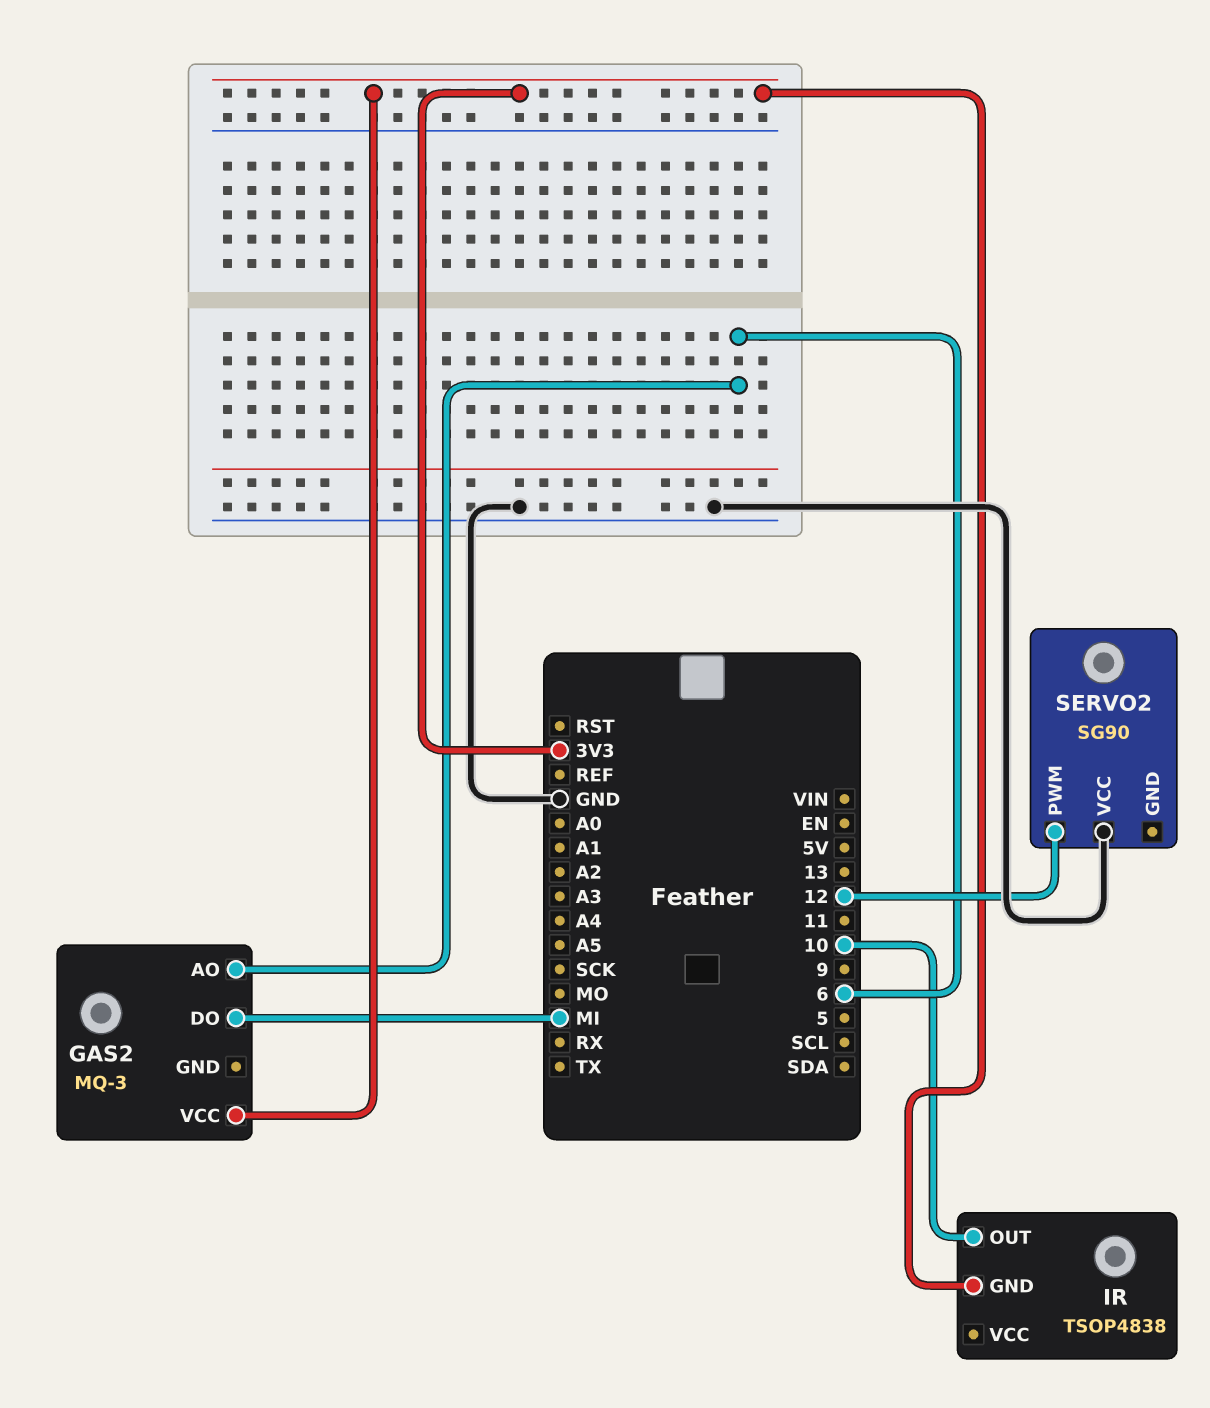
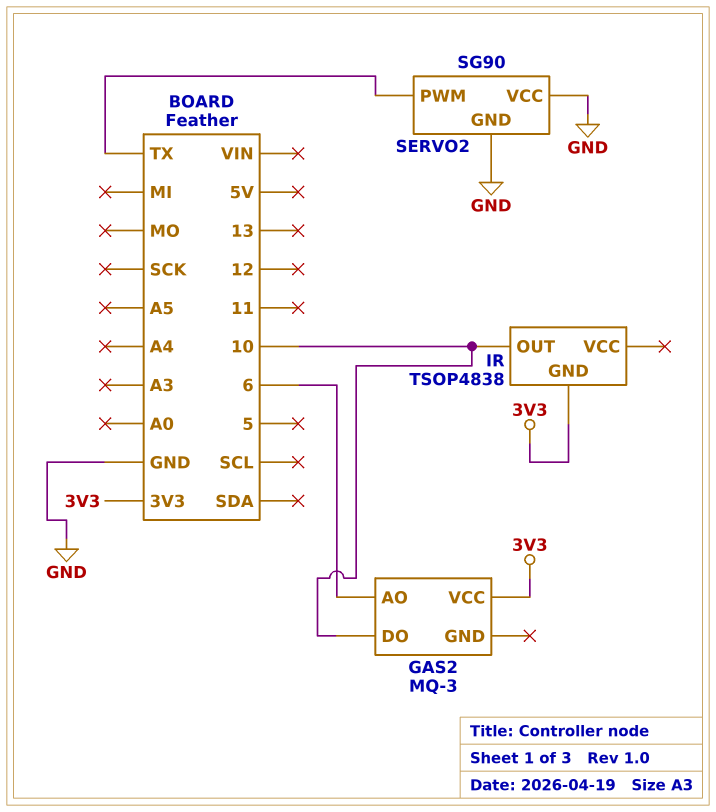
GAS2 pin DO: MI -> 10
SERVO2 pin GND: none -> GND
SERVO2 pin PWM: 12 -> TX

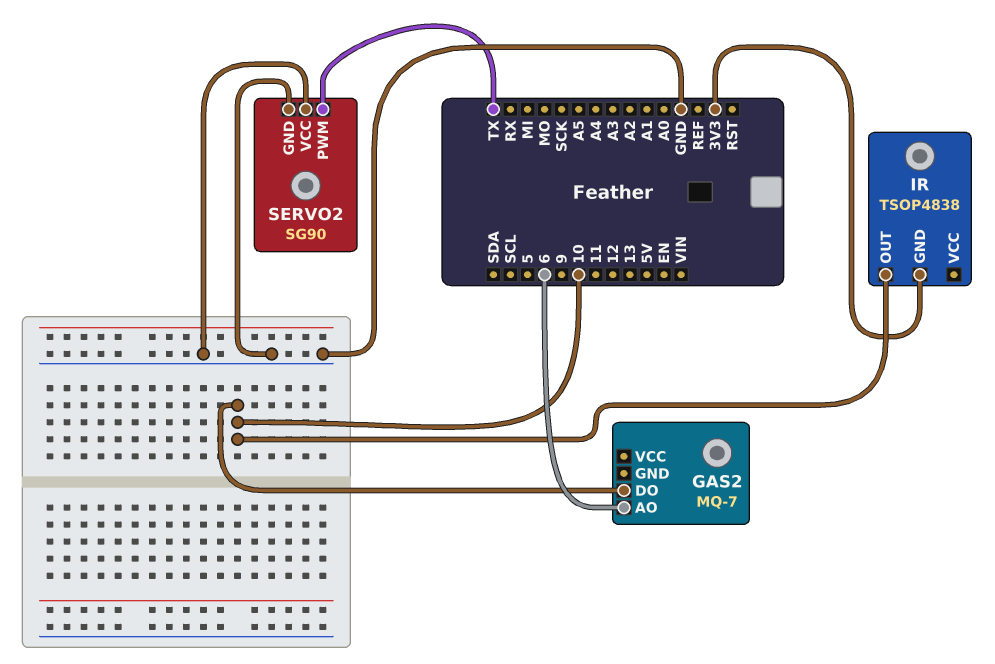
GAS2: MQ-3 -> MQ-7
GAS2 pin VCC: 3V3 -> none

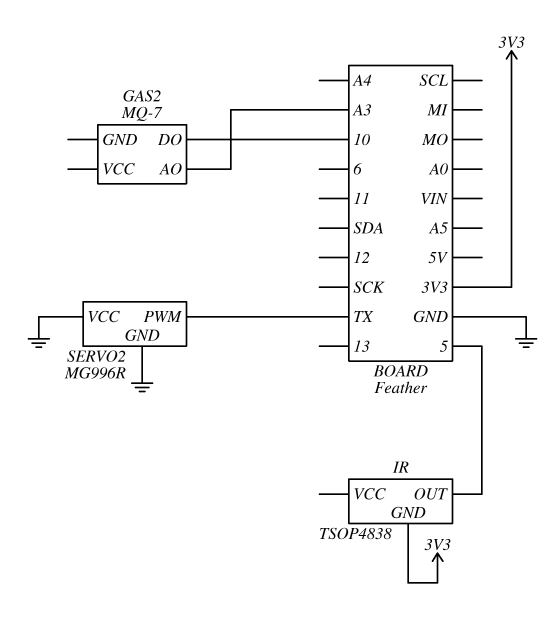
GAS2 pin AO: 6 -> A3
IR pin OUT: 10 -> 5
SERVO2: SG90 -> MG996R

